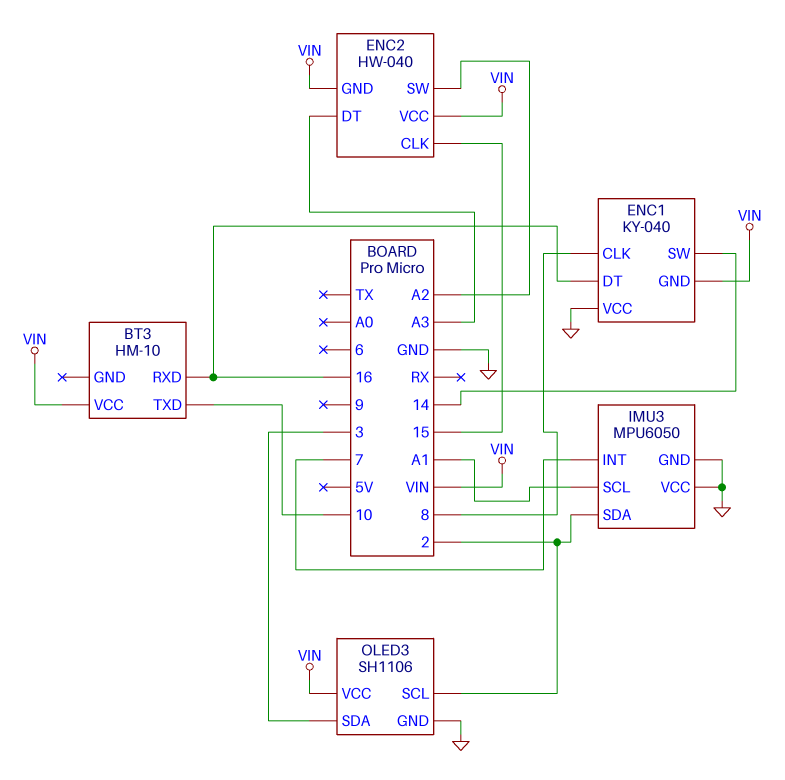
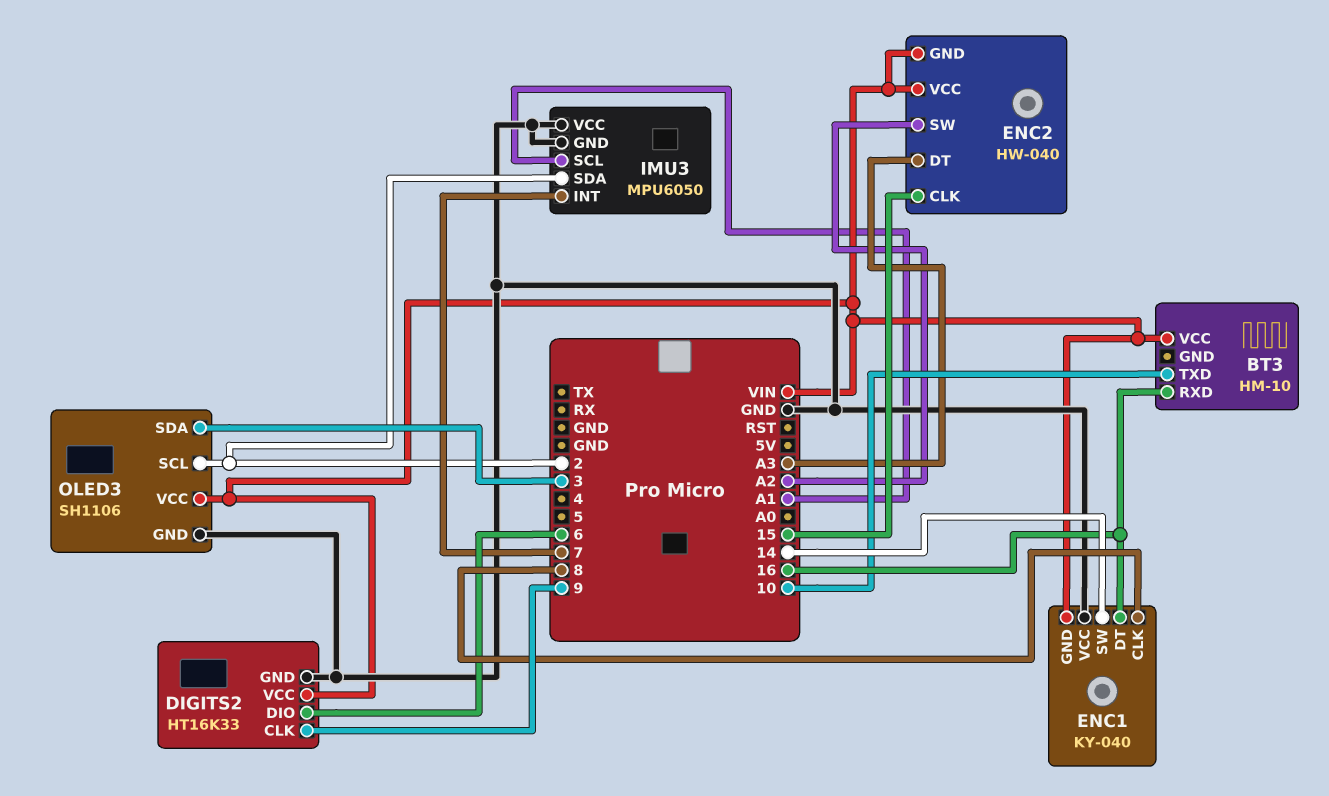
DIGITS2: none -> HT16K33
DIGITS2 pin CLK: none -> 9
DIGITS2 pin DIO: none -> 6
DIGITS2 pin GND: none -> GND
DIGITS2 pin VCC: none -> VIN

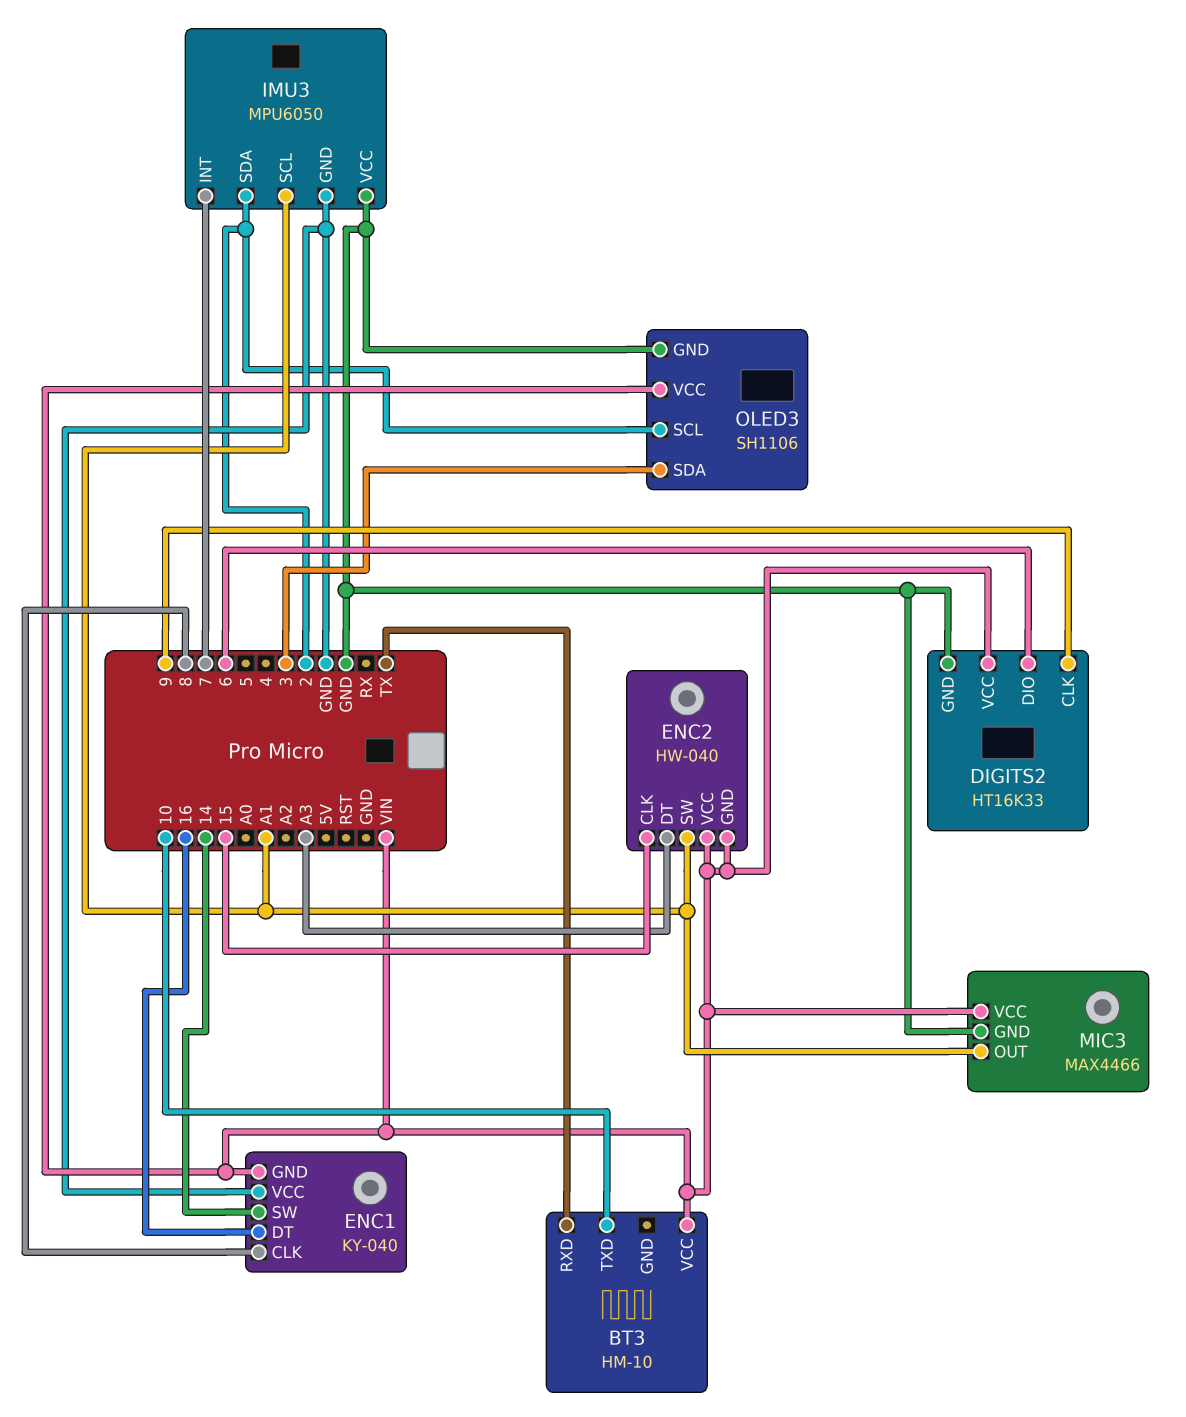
BT3 pin RXD: 16 -> TX
ENC2 pin SW: A2 -> A1
MIC3: none -> MAX4466
MIC3 pin GND: none -> GND
MIC3 pin OUT: none -> A1
MIC3 pin VCC: none -> VIN

